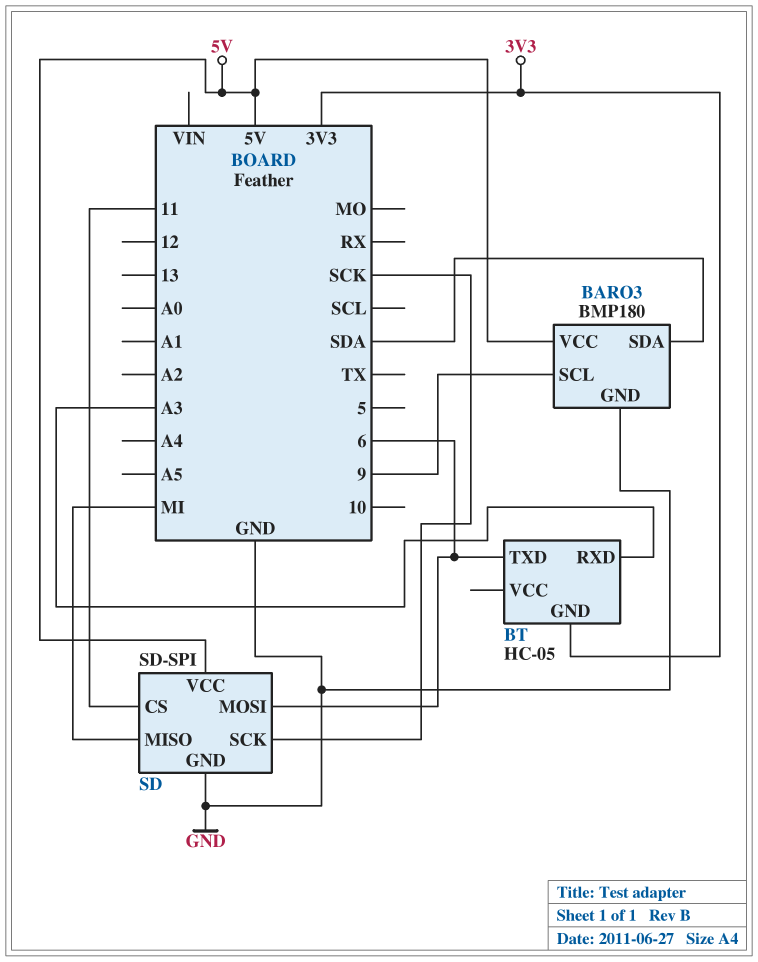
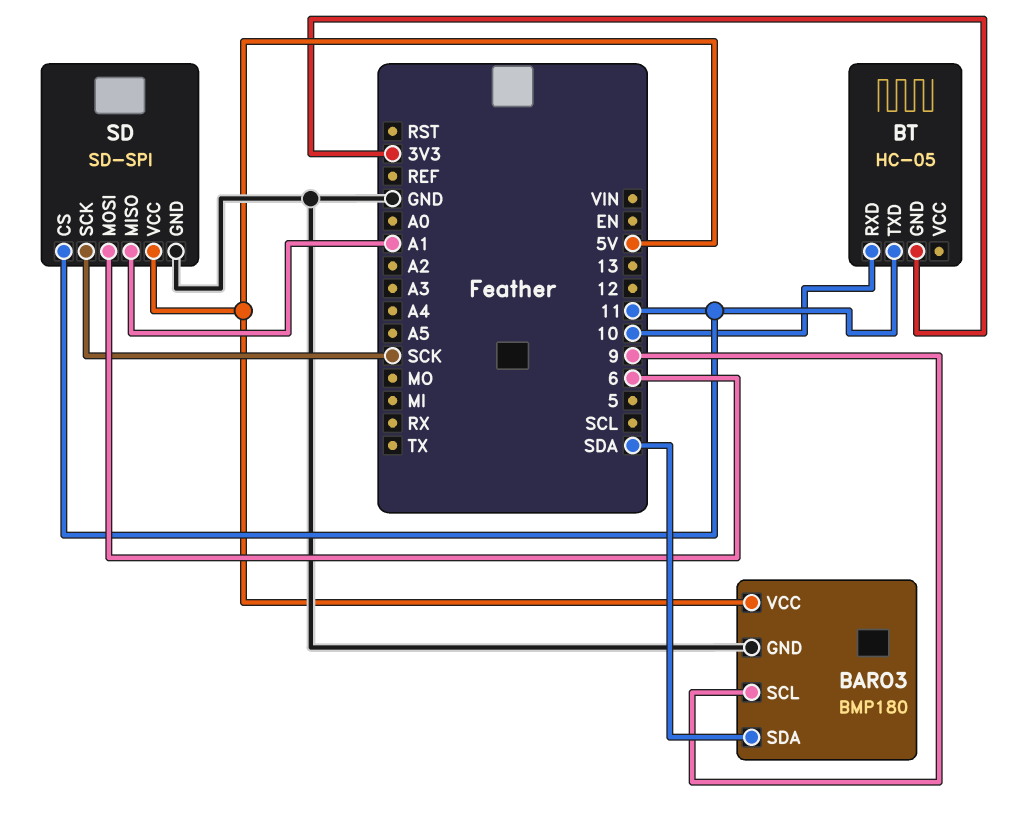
BT pin RXD: A3 -> 10
BT pin TXD: 6 -> 11
SD pin MISO: MI -> A1

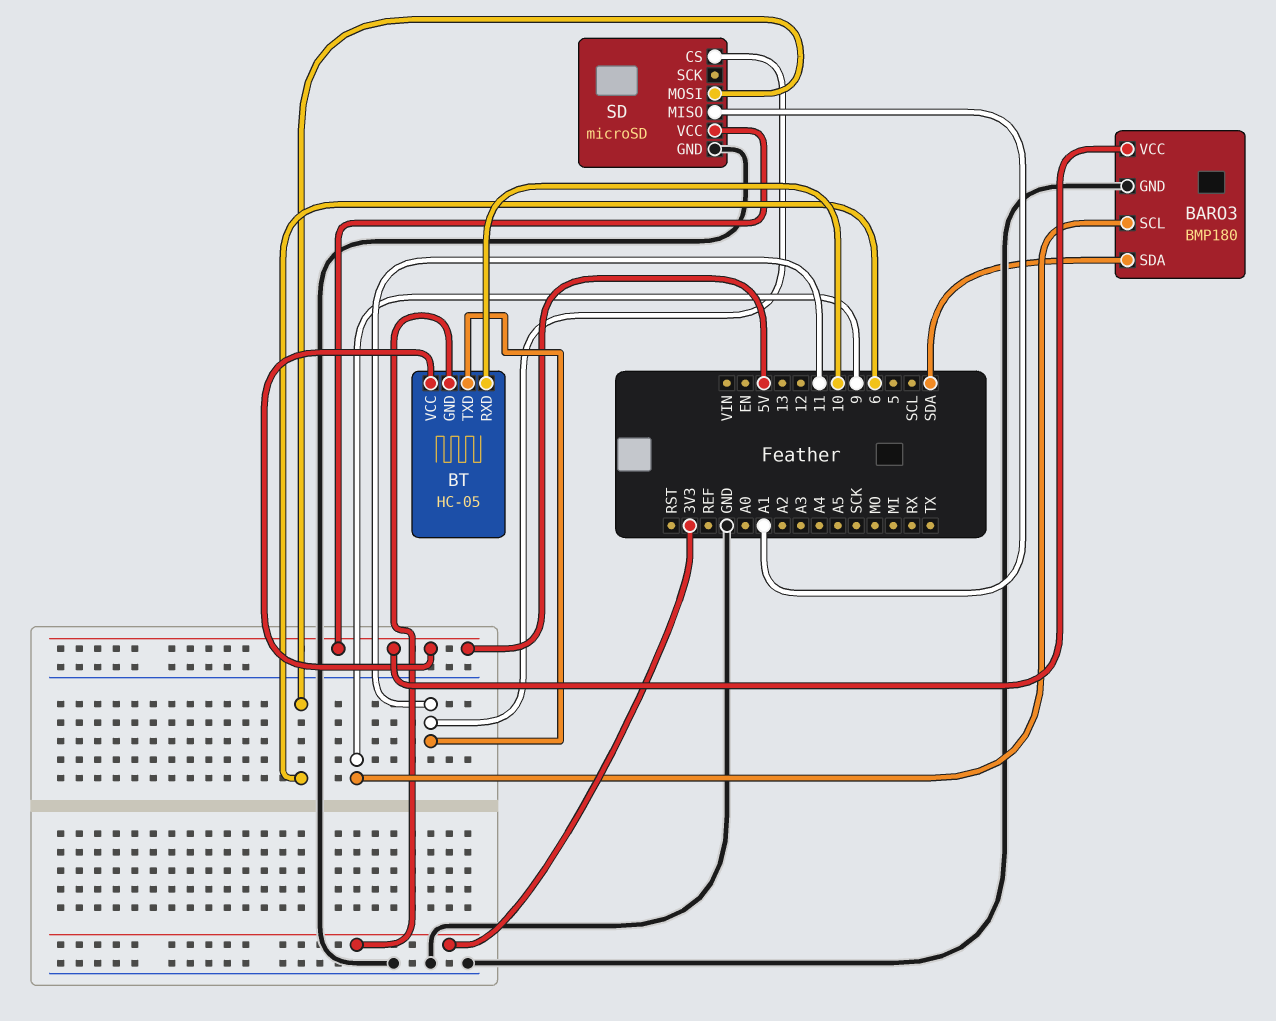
BT pin VCC: none -> 5V
SD: SD-SPI -> microSD
SD pin SCK: SCK -> none

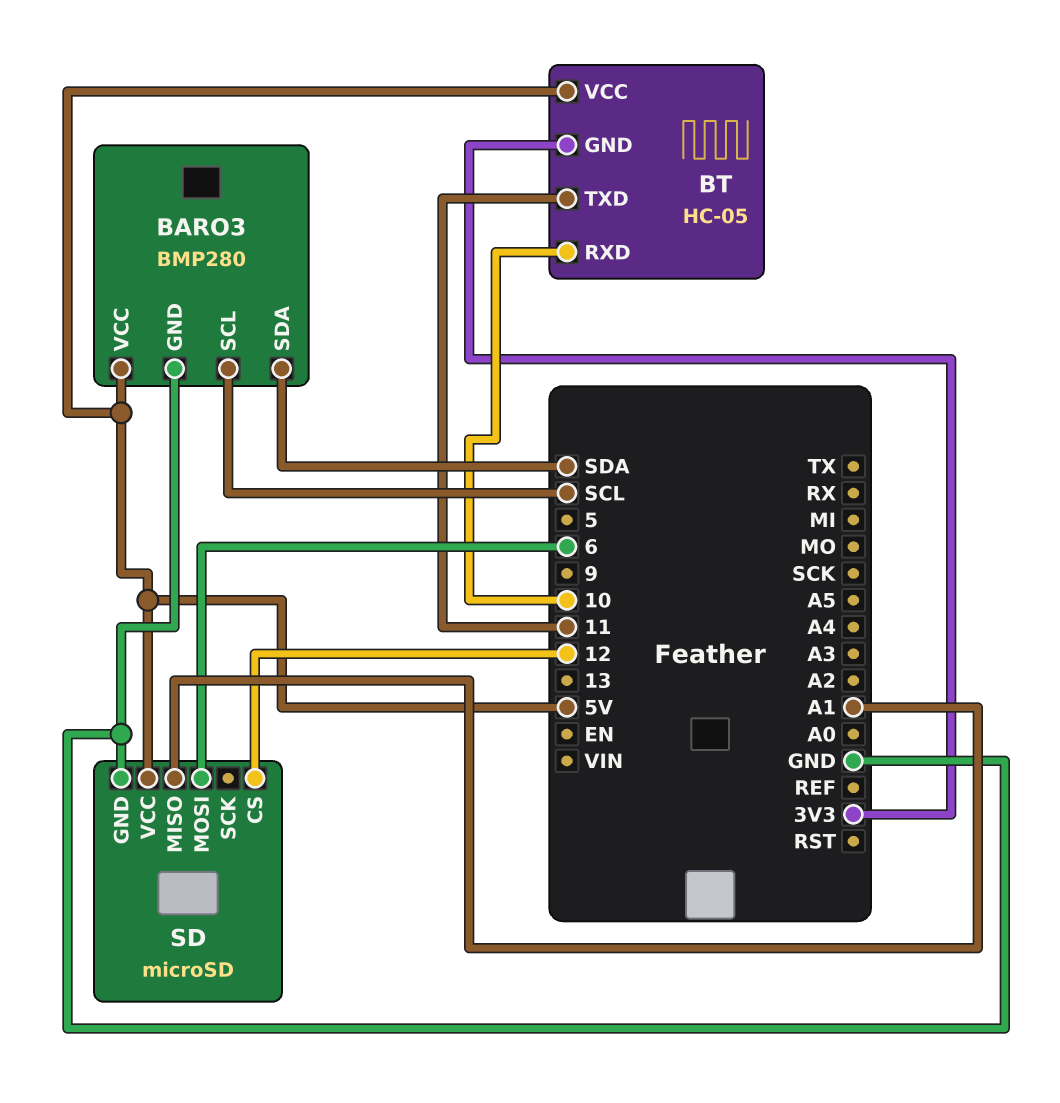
BARO3: BMP180 -> BMP280
BARO3 pin SCL: 9 -> SCL
SD pin CS: 11 -> 12

